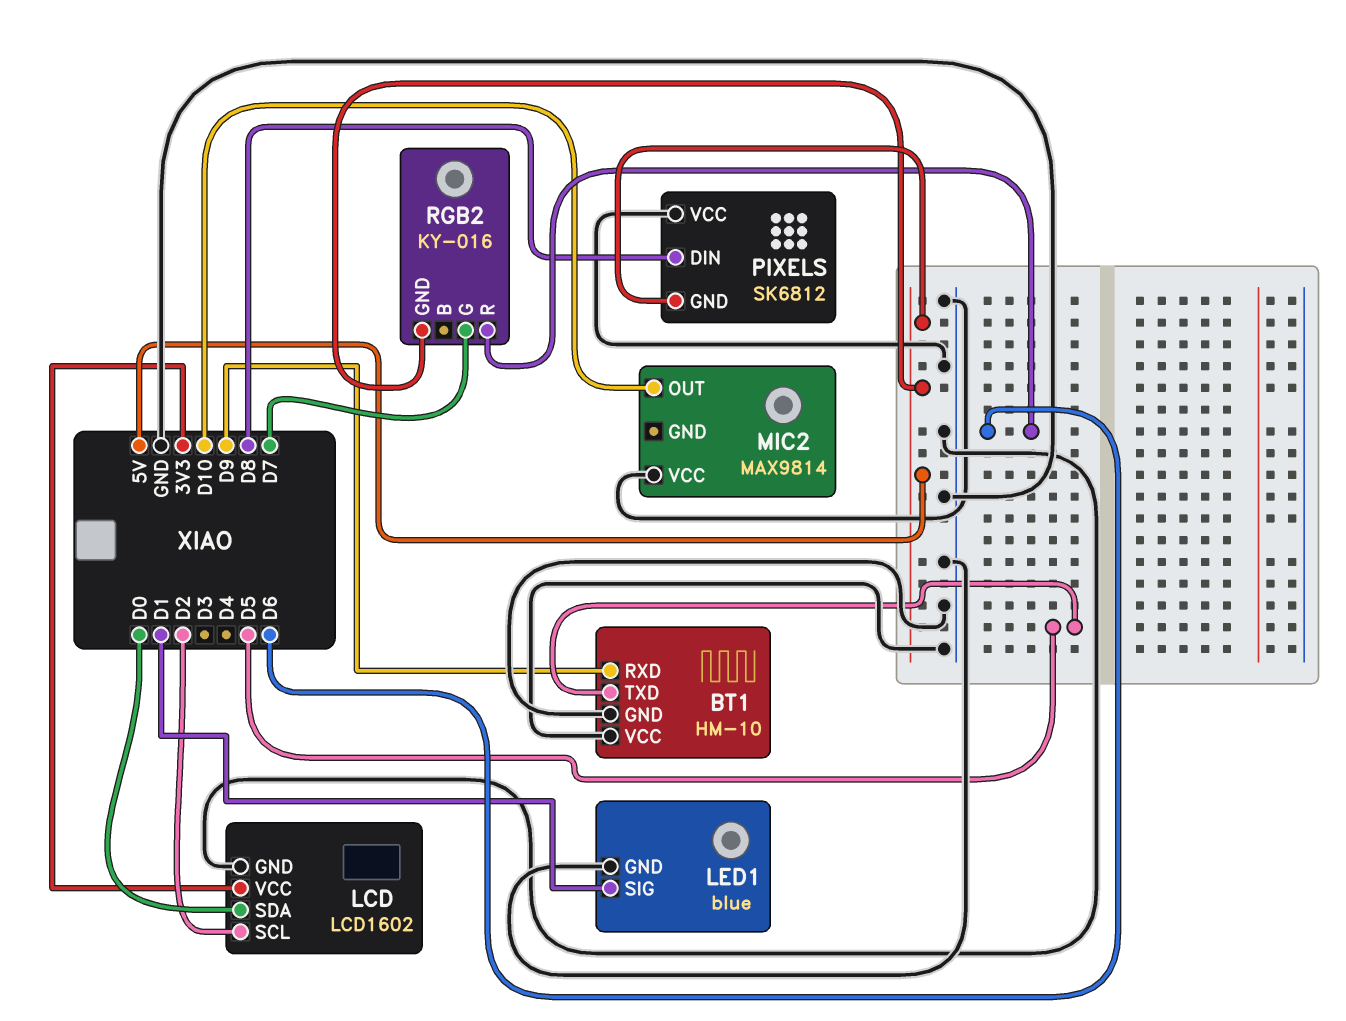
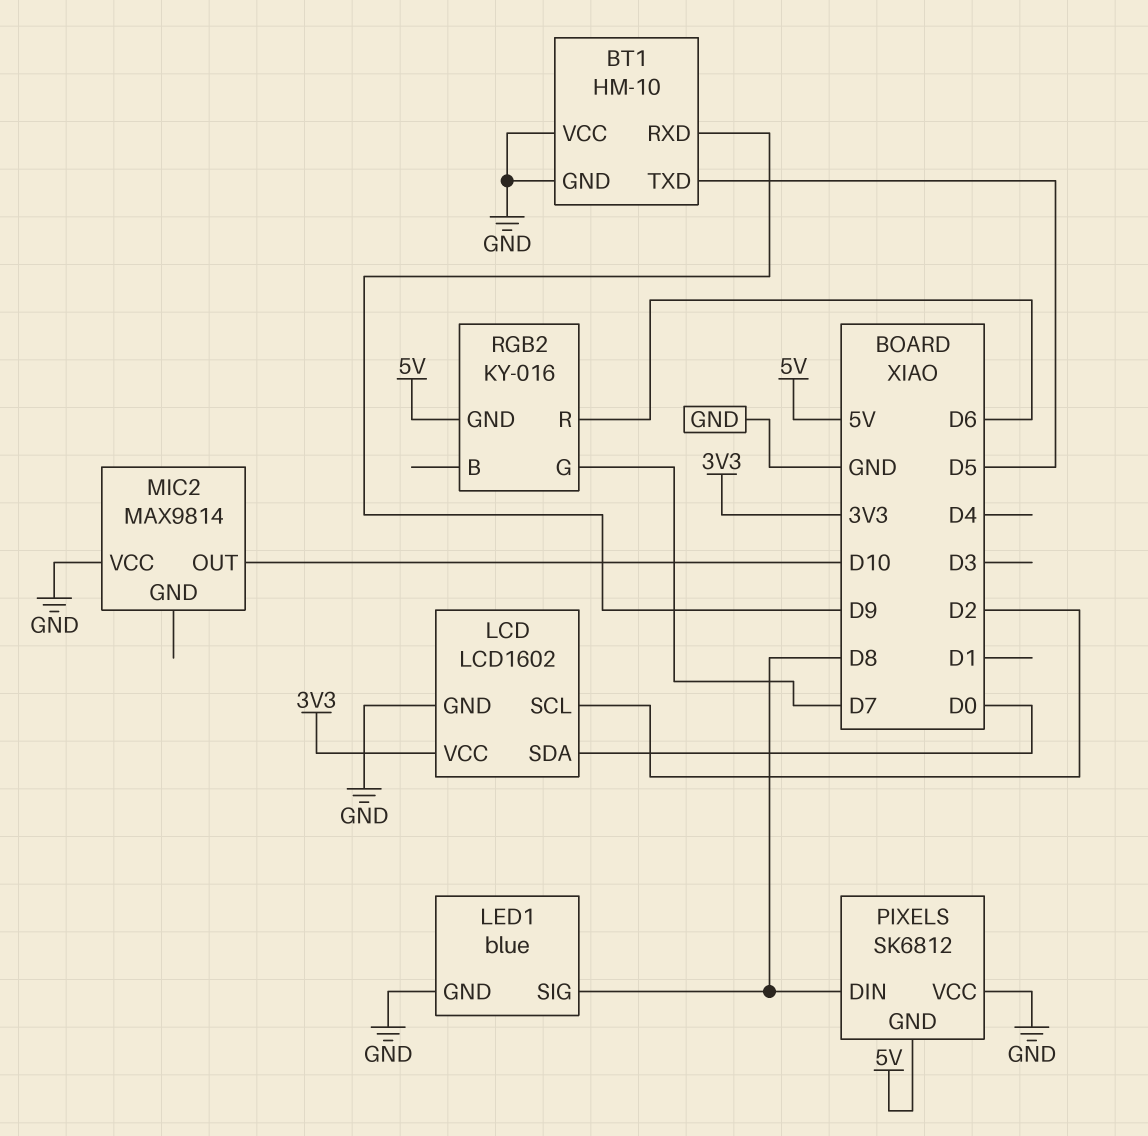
LED1 pin SIG: D1 -> D8

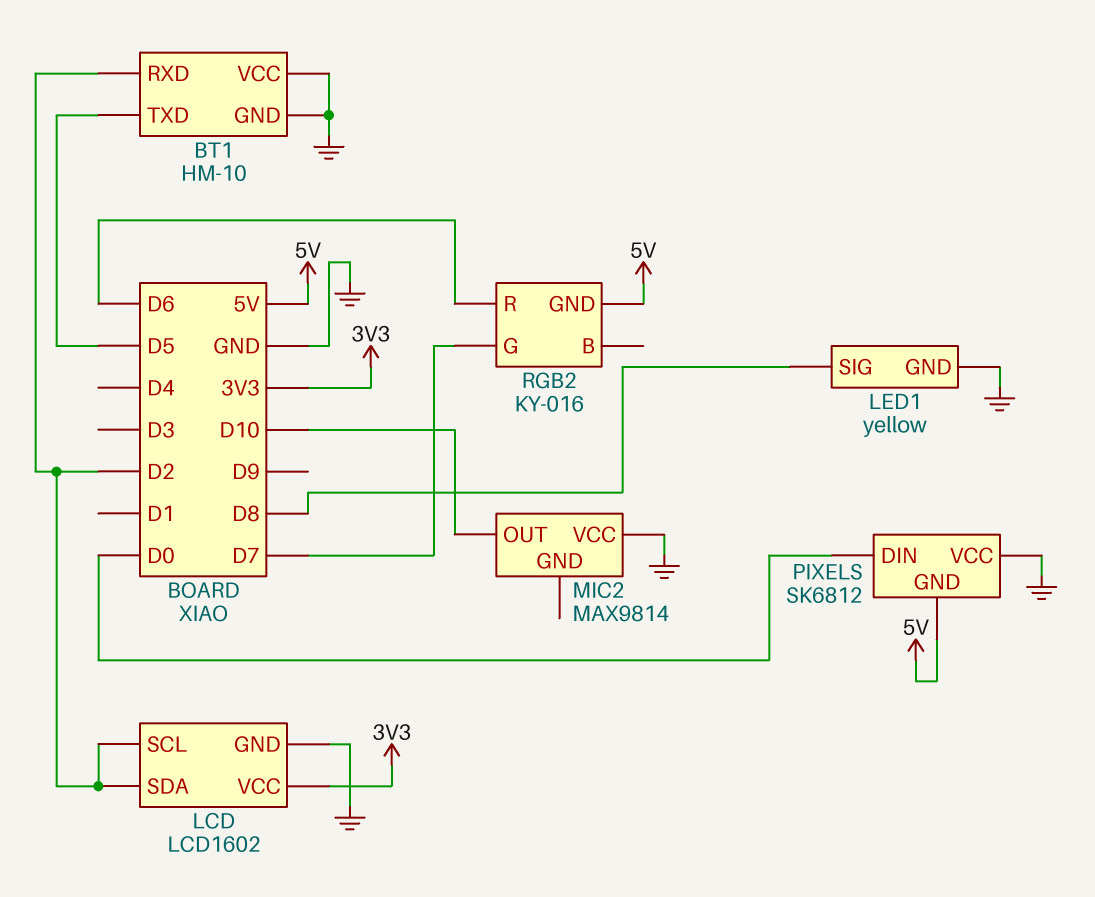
BT1 pin RXD: D9 -> D2
LCD pin SDA: D0 -> D2
LED1: blue -> yellow
PIXELS pin DIN: D8 -> D0

